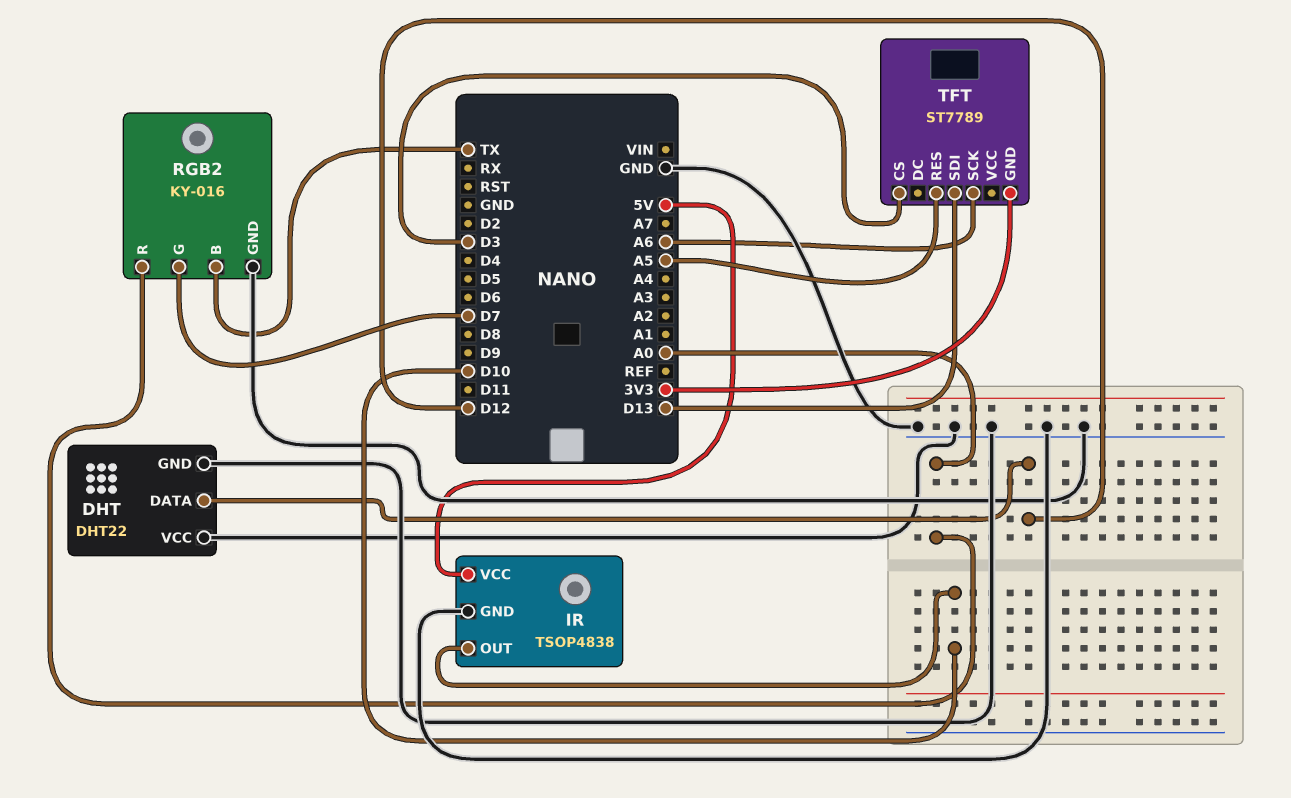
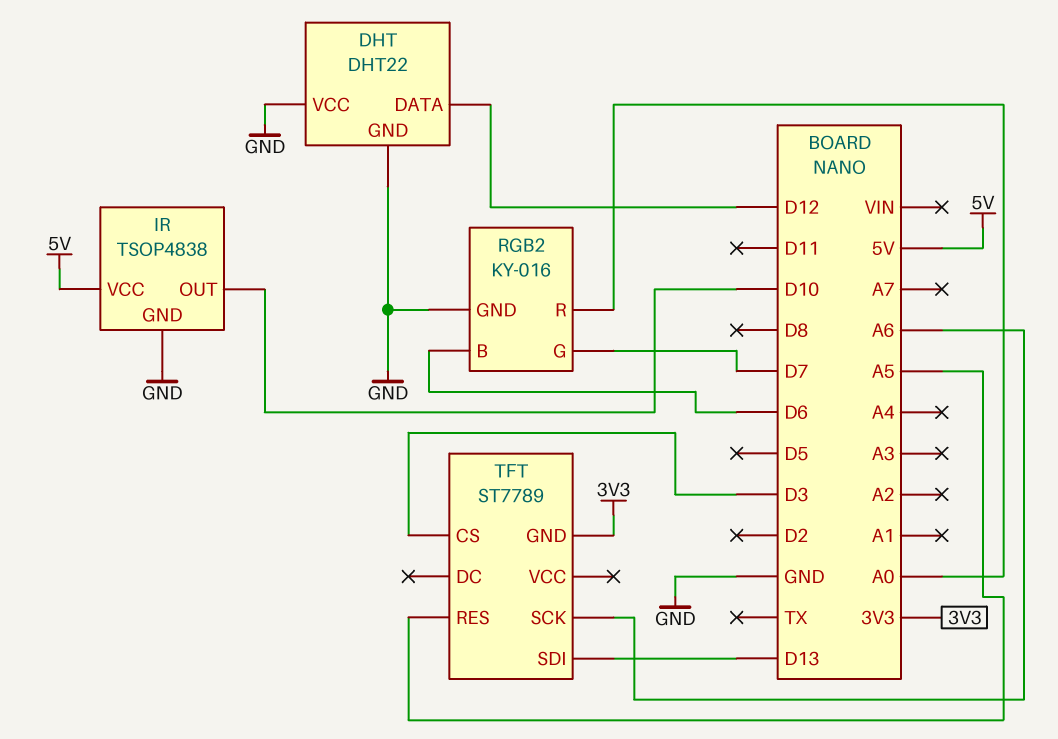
RGB2 pin B: TX -> D6

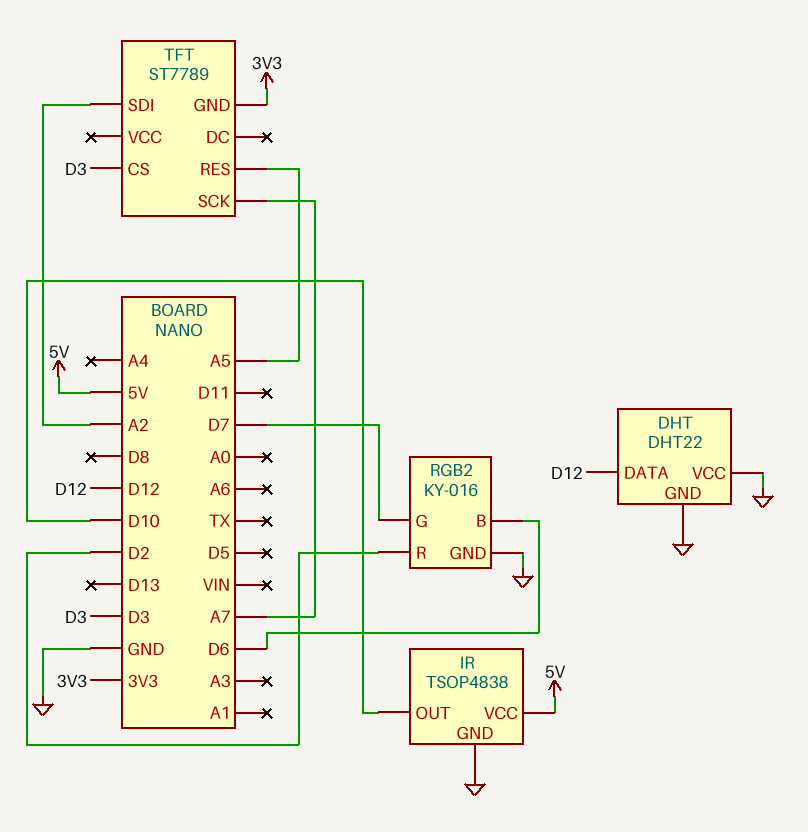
RGB2 pin R: A0 -> D2
TFT pin SCK: A6 -> A7
TFT pin SDI: D13 -> A2

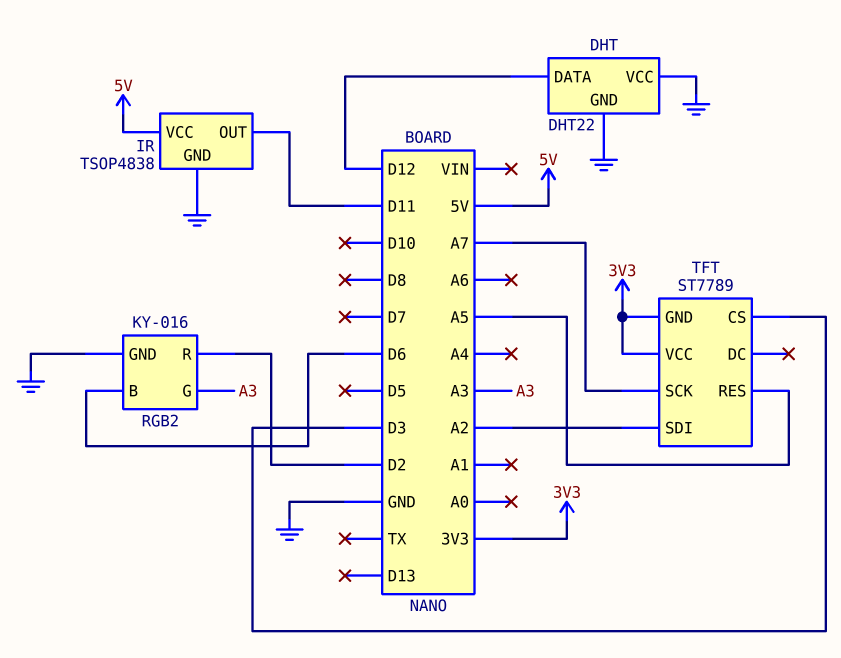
IR pin OUT: D10 -> D11
RGB2 pin G: D7 -> A3
TFT pin VCC: none -> 3V3

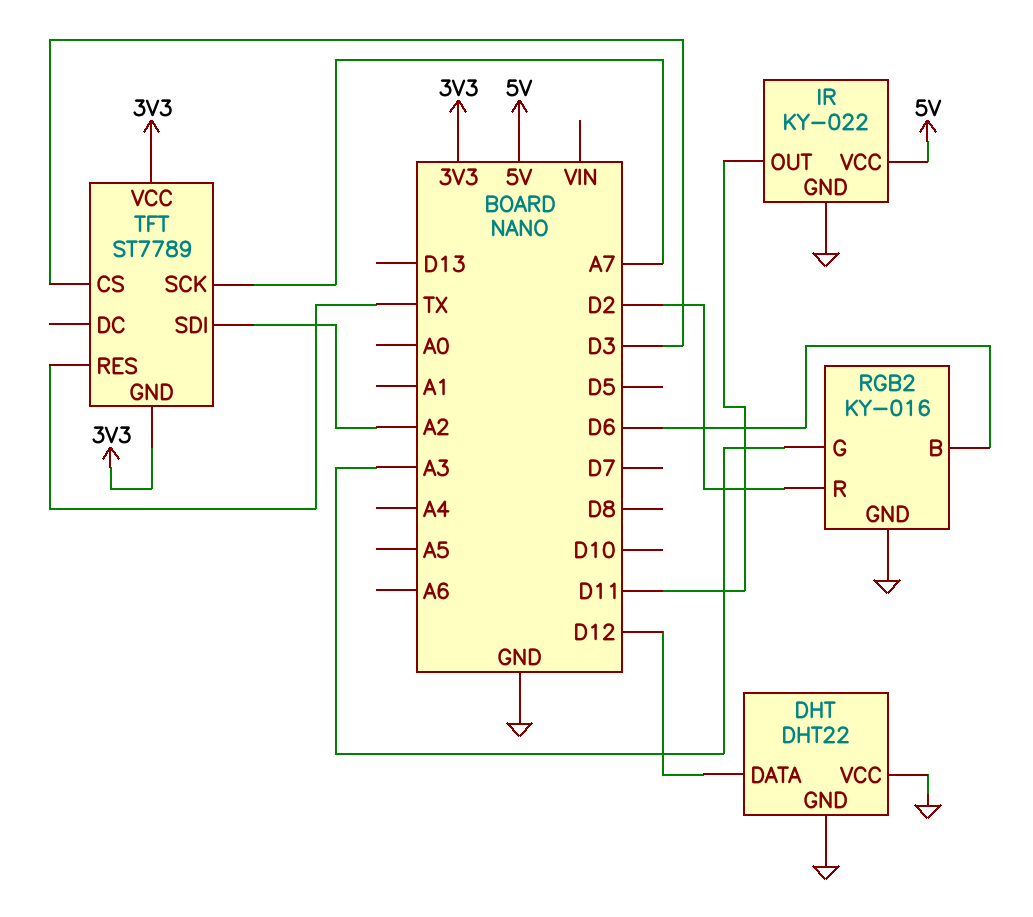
IR: TSOP4838 -> KY-022
TFT pin RES: A5 -> TX

